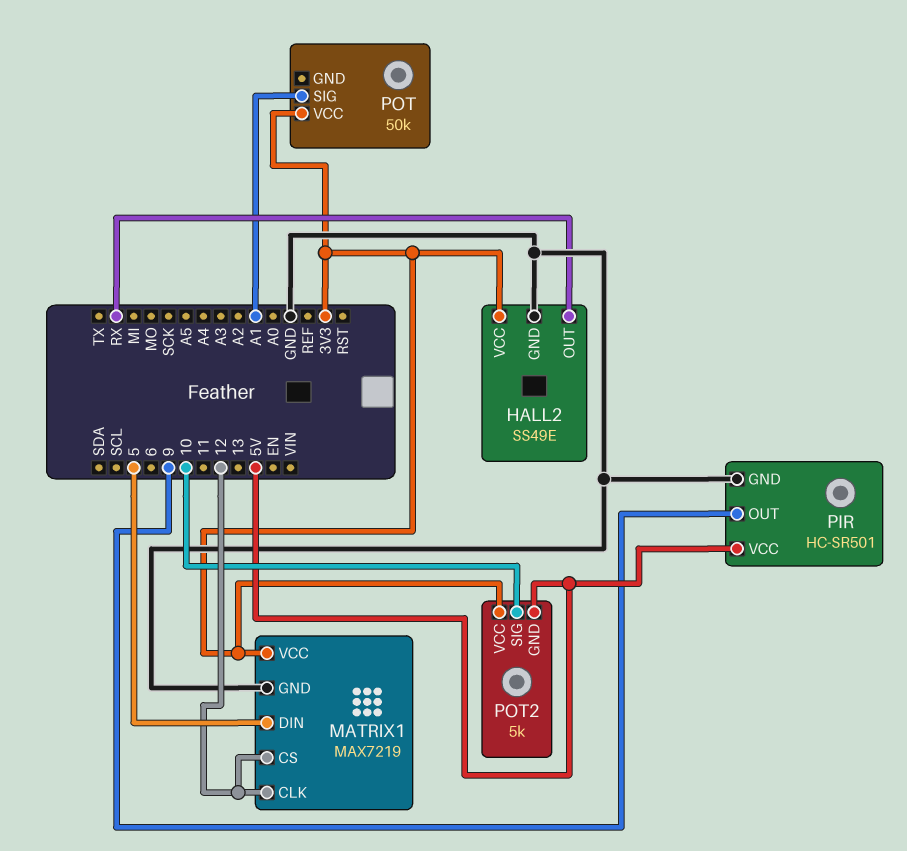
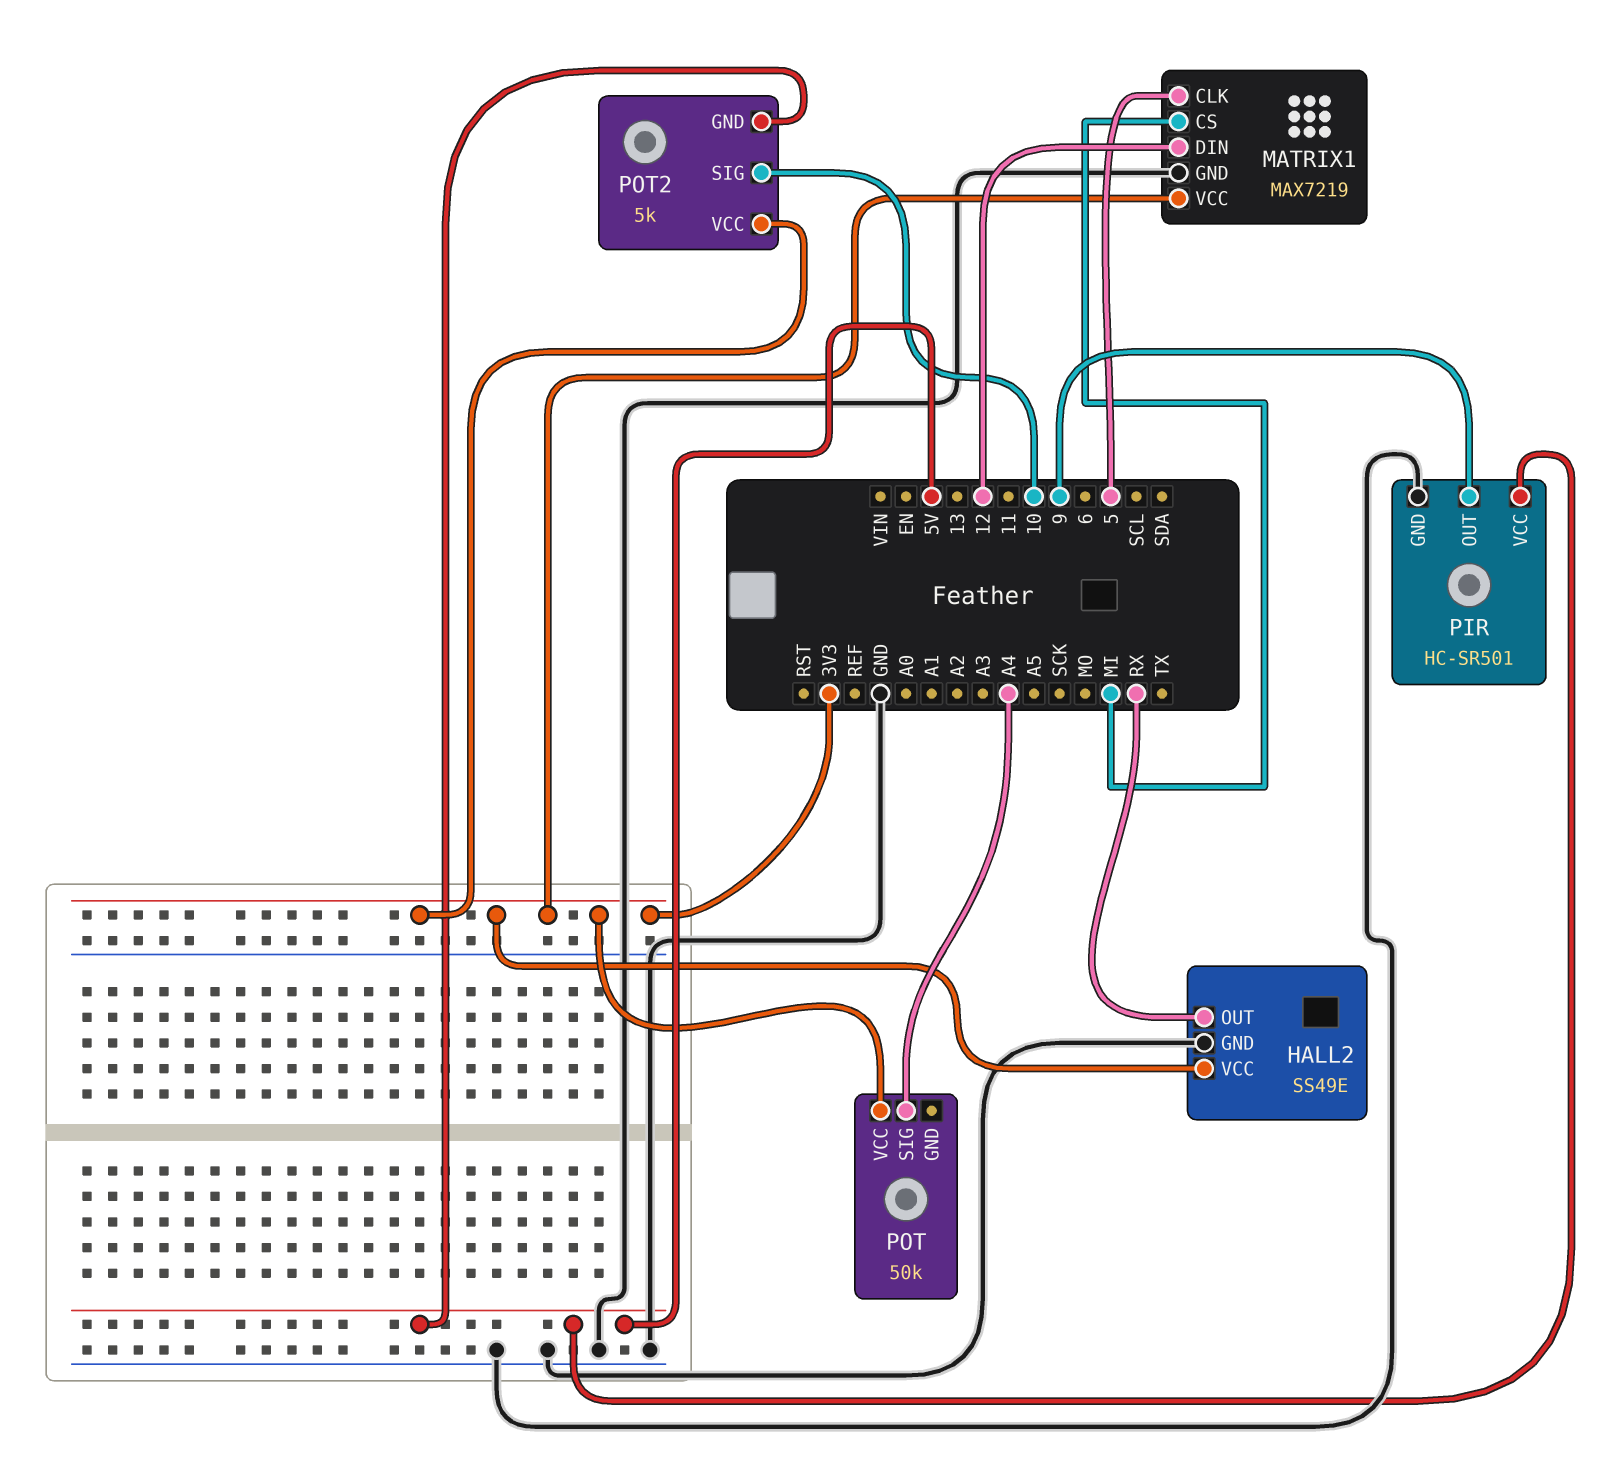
MATRIX1 pin CLK: 12 -> 5
MATRIX1 pin CS: 12 -> MI
MATRIX1 pin DIN: 5 -> 12
POT pin SIG: A1 -> A4

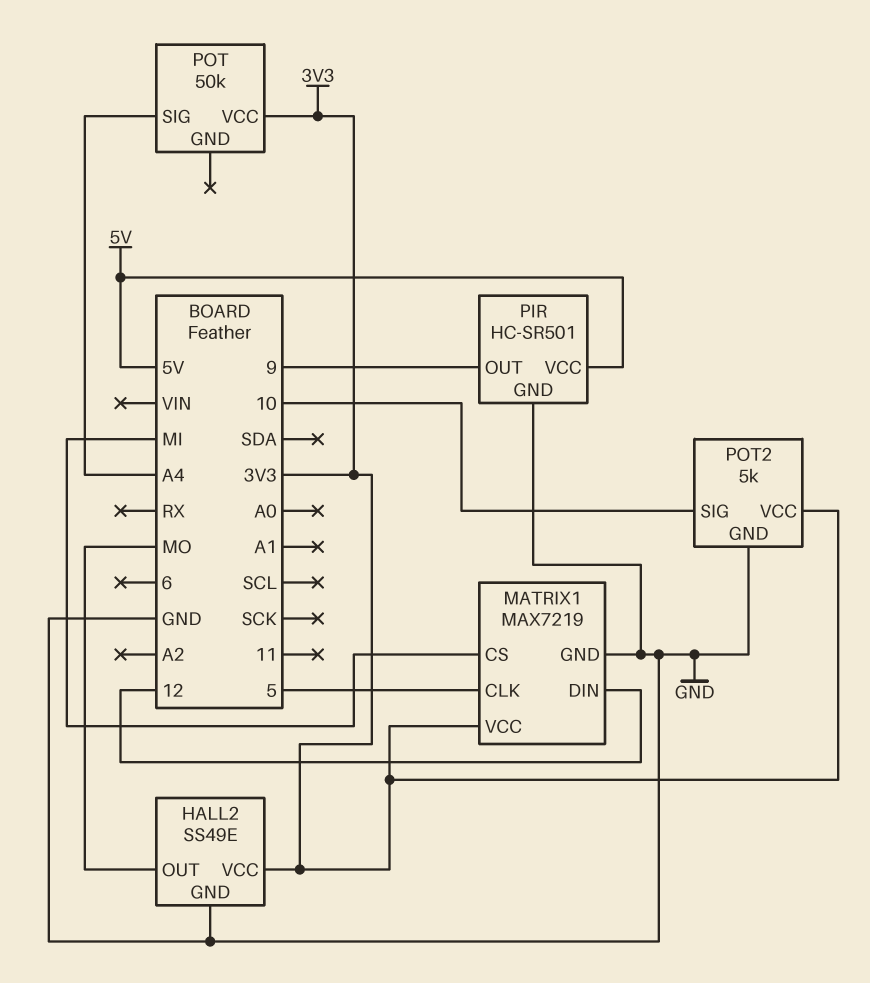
HALL2 pin OUT: RX -> MO
POT2 pin GND: 5V -> GND

